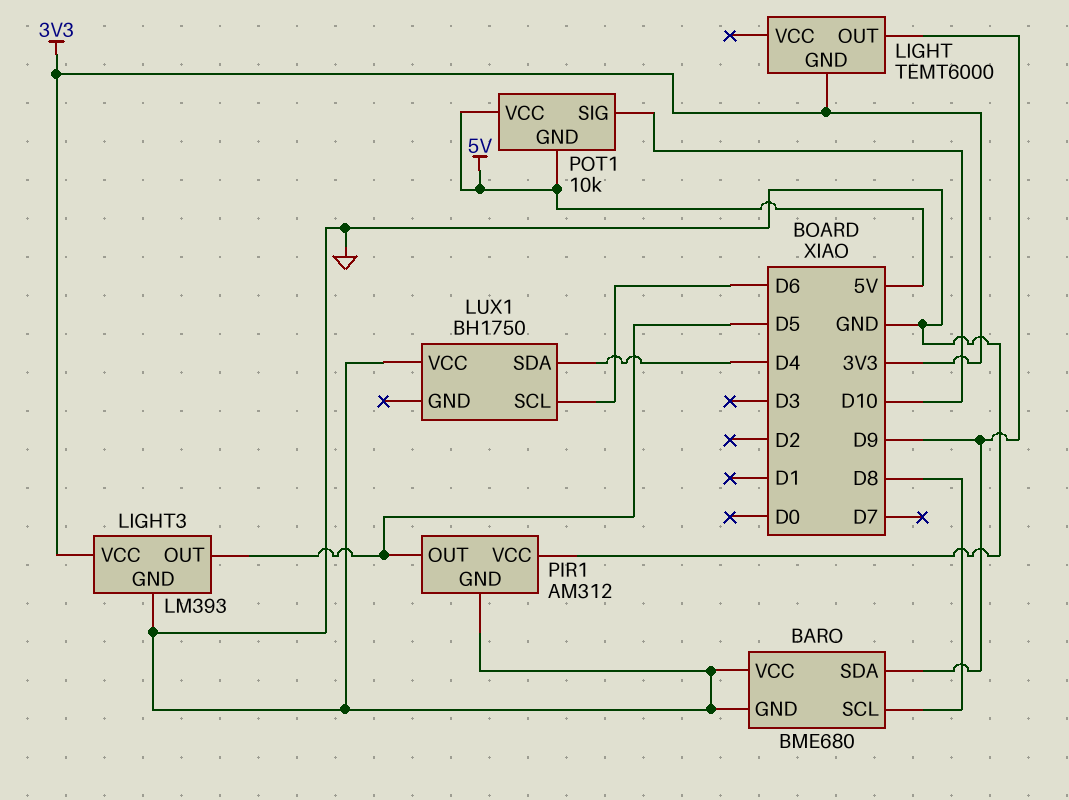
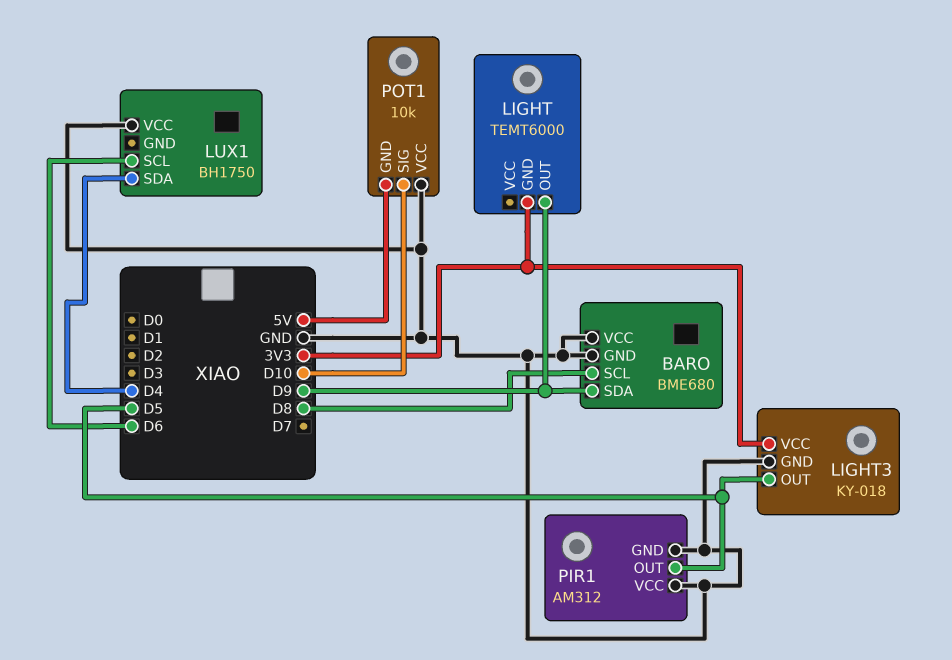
LIGHT3: LM393 -> KY-018
POT1 pin VCC: 5V -> GND

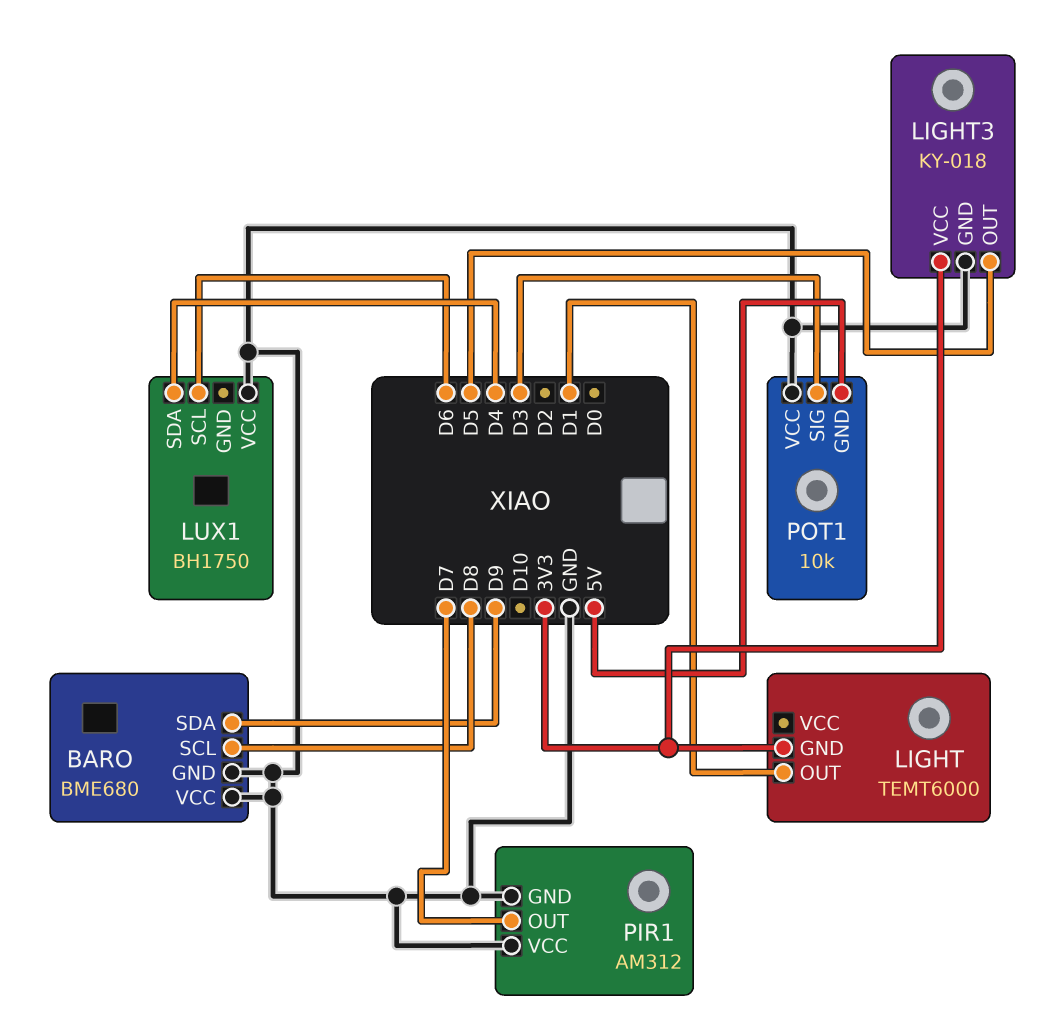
LIGHT pin OUT: D9 -> D1
PIR1 pin OUT: D5 -> D7
POT1 pin SIG: D10 -> D3

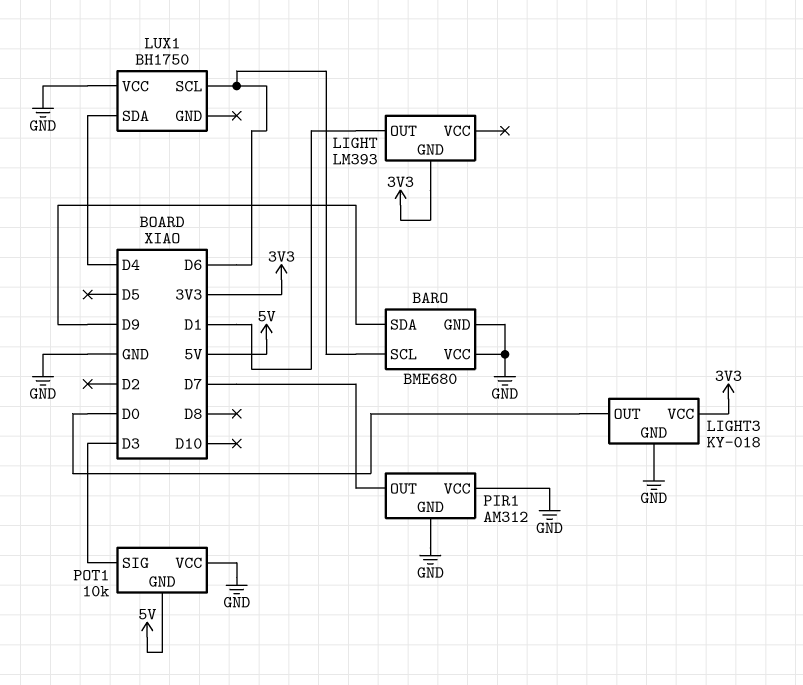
BARO pin SCL: D8 -> D6
LIGHT: TEMT6000 -> LM393
LIGHT3 pin OUT: D5 -> D0

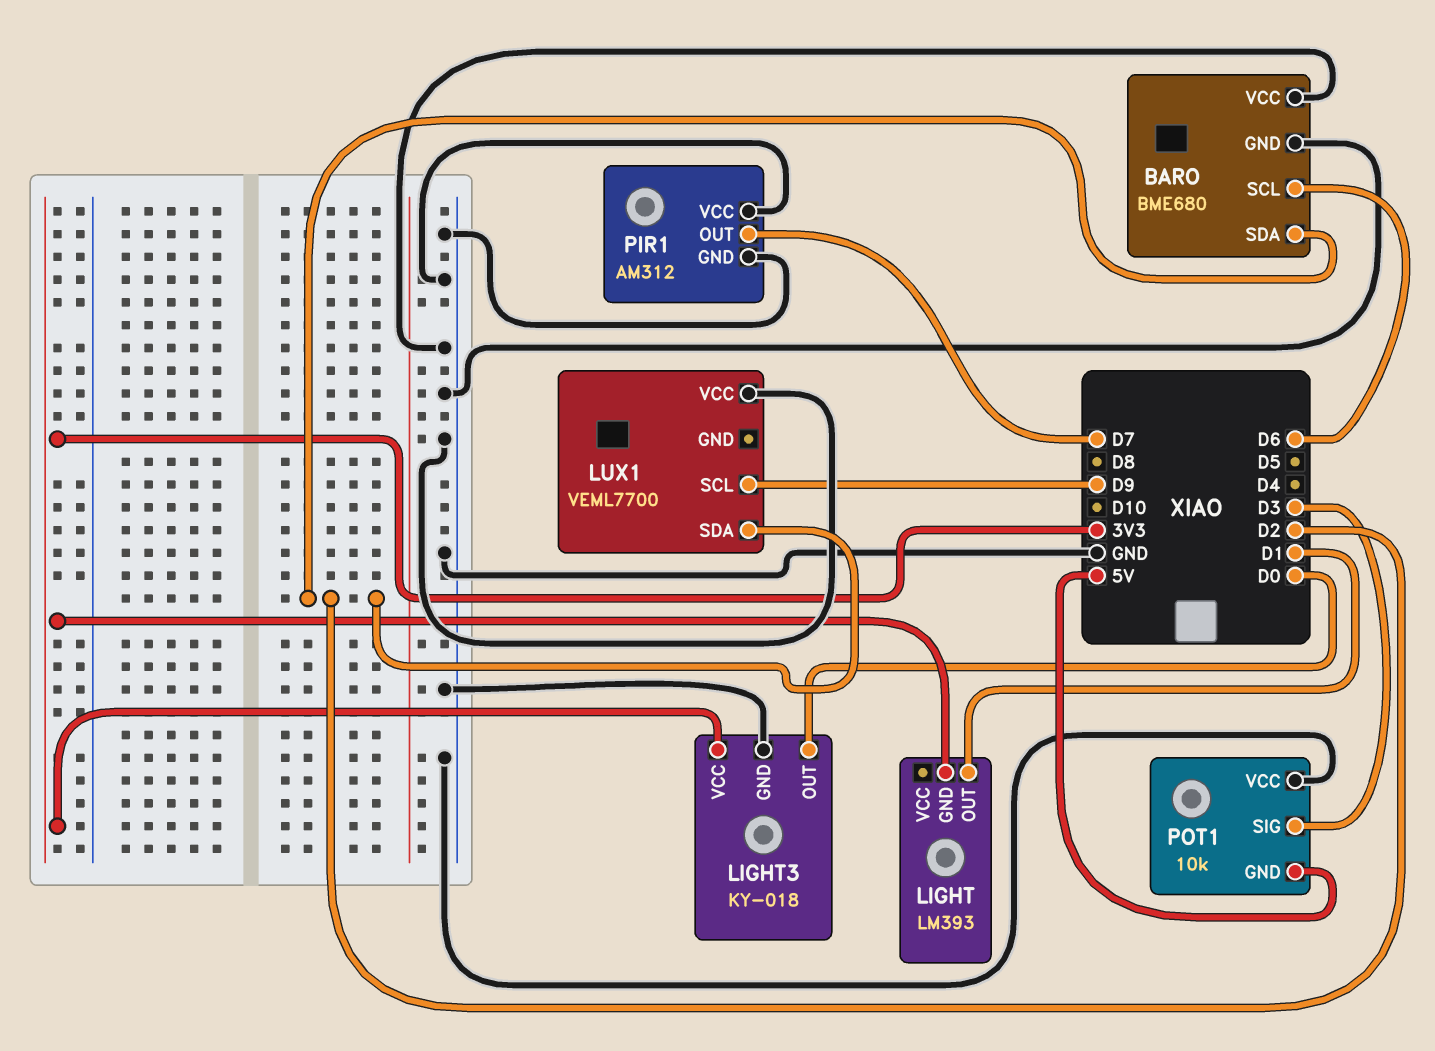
BARO pin SDA: D9 -> D2
LUX1: BH1750 -> VEML7700
LUX1 pin SCL: D6 -> D9
LUX1 pin SDA: D4 -> D2

